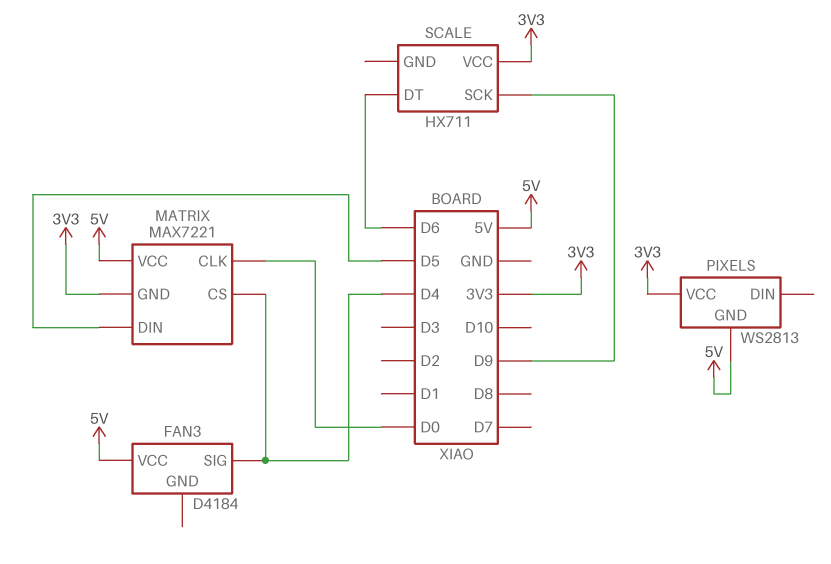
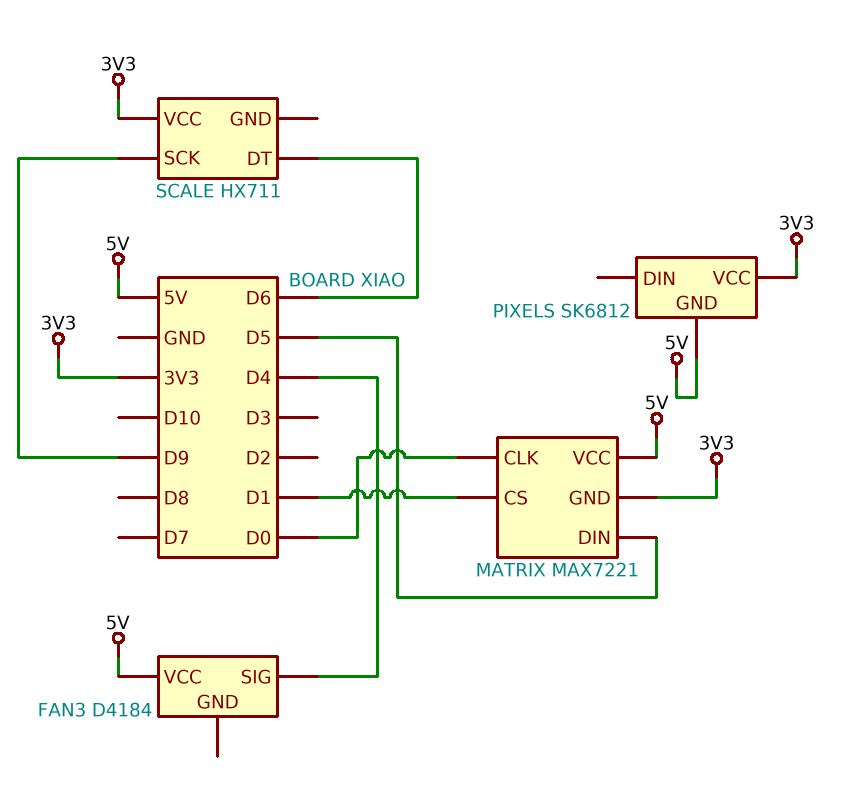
MATRIX pin CS: D4 -> D1
PIXELS: WS2813 -> SK6812

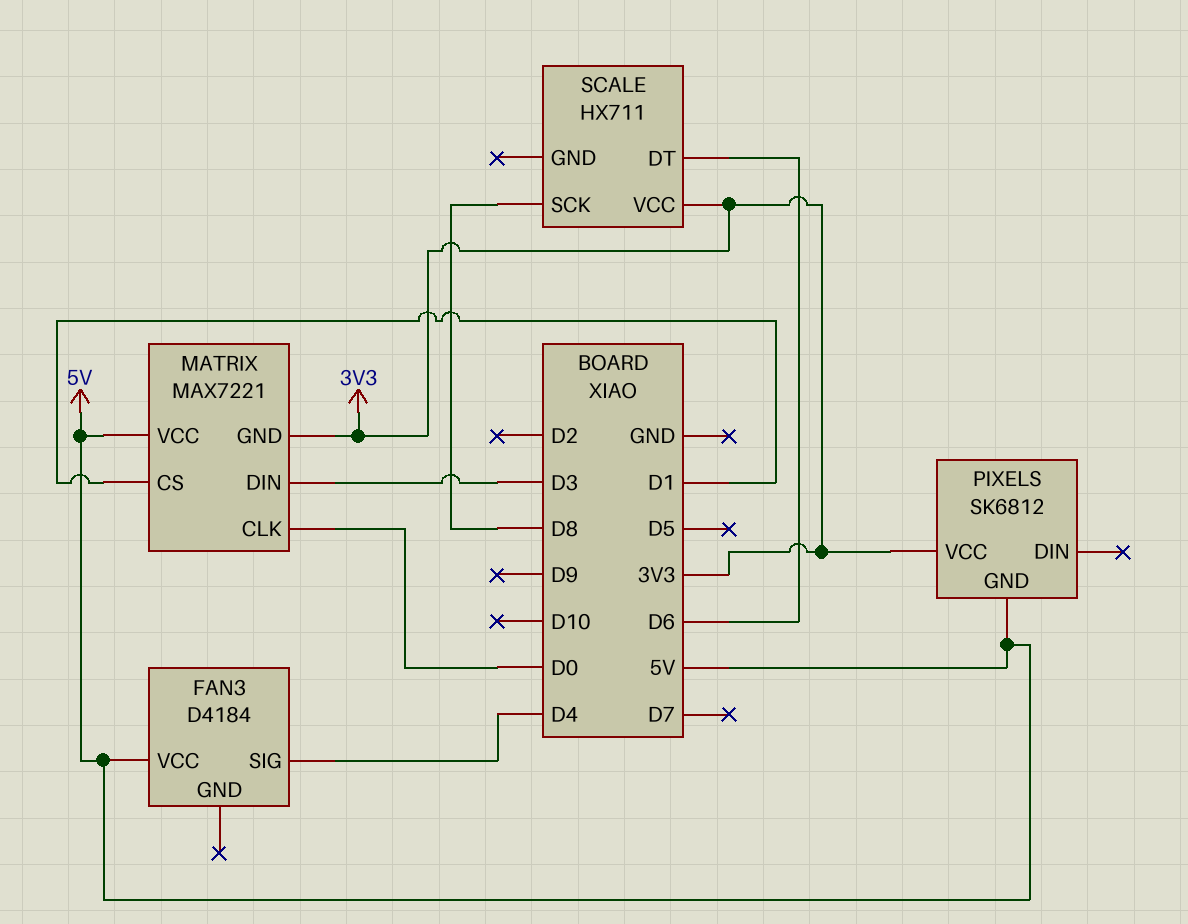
MATRIX pin DIN: D5 -> D3
SCALE pin SCK: D9 -> D8

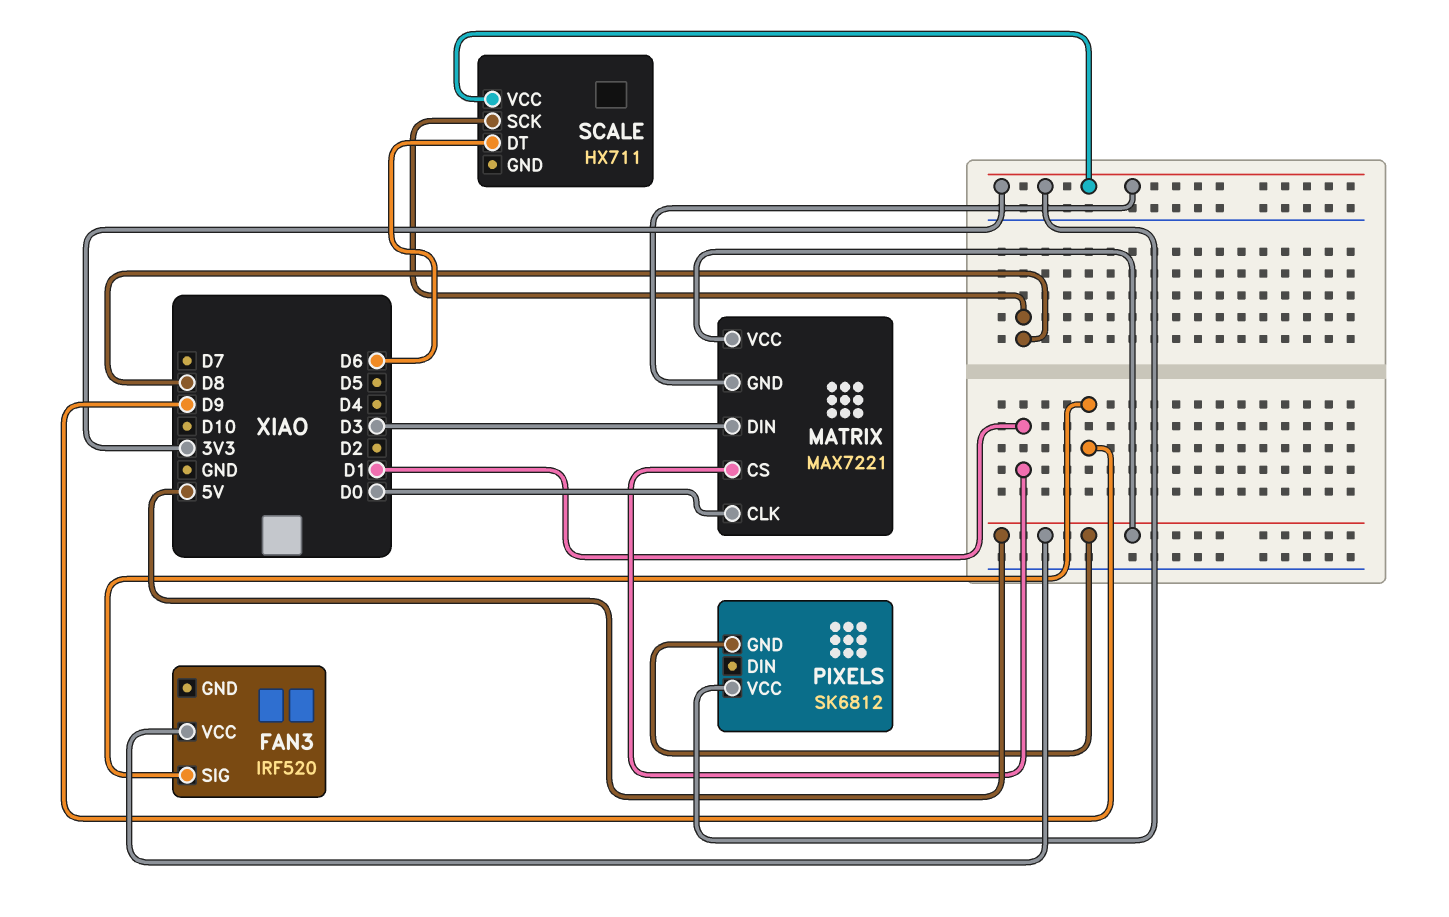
FAN3: D4184 -> IRF520
FAN3 pin SIG: D4 -> D9

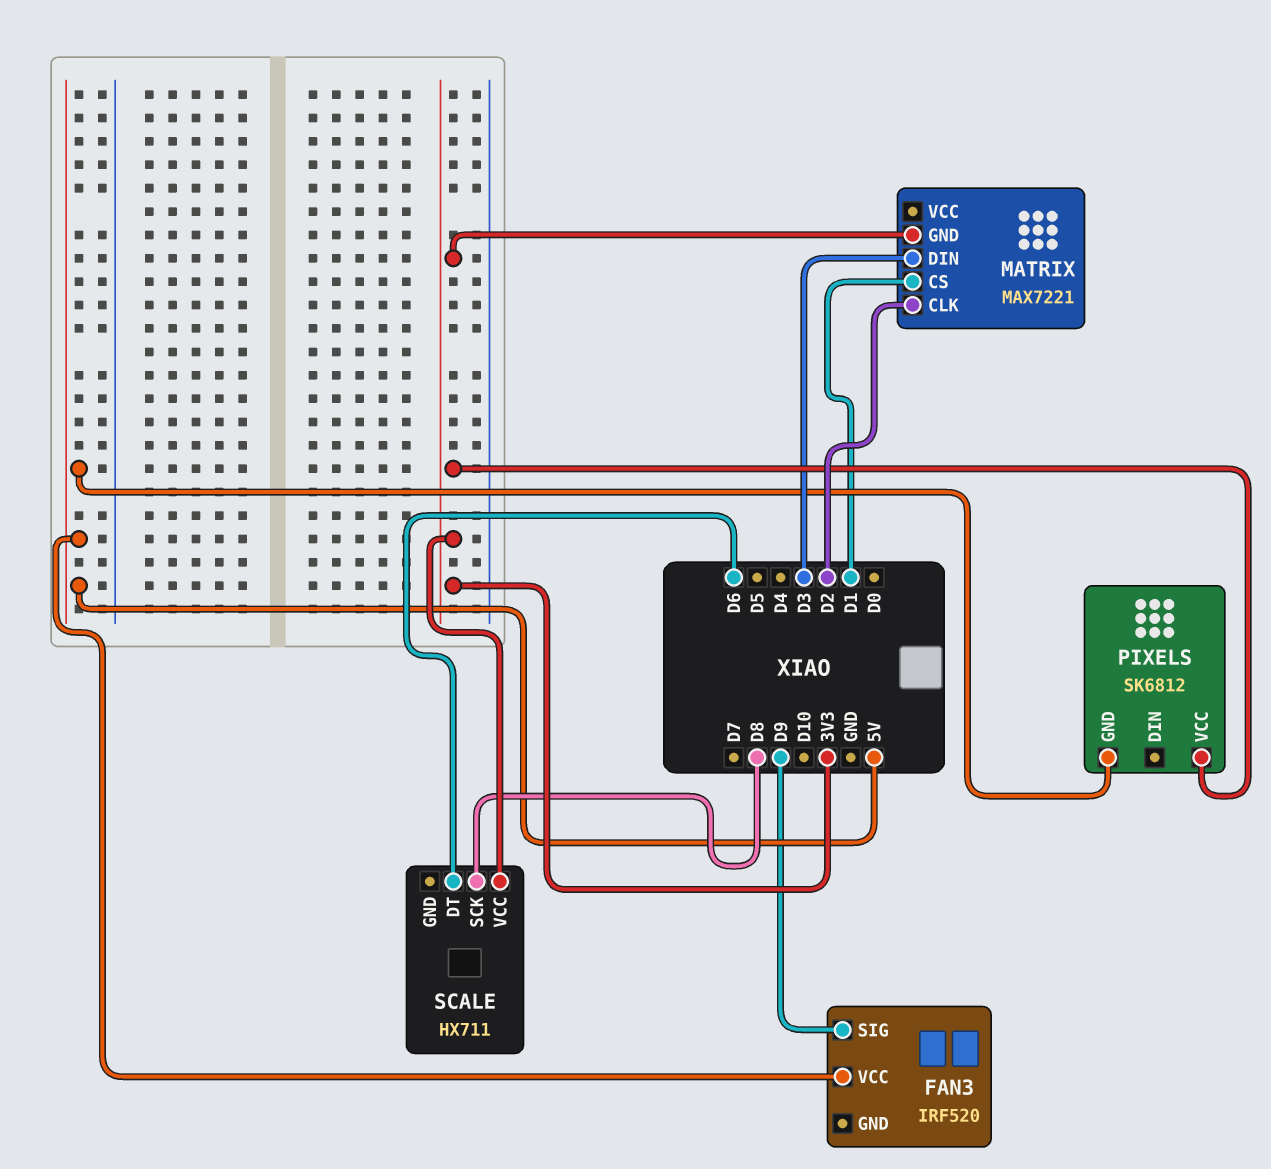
MATRIX pin CLK: D0 -> D2
MATRIX pin VCC: 5V -> none

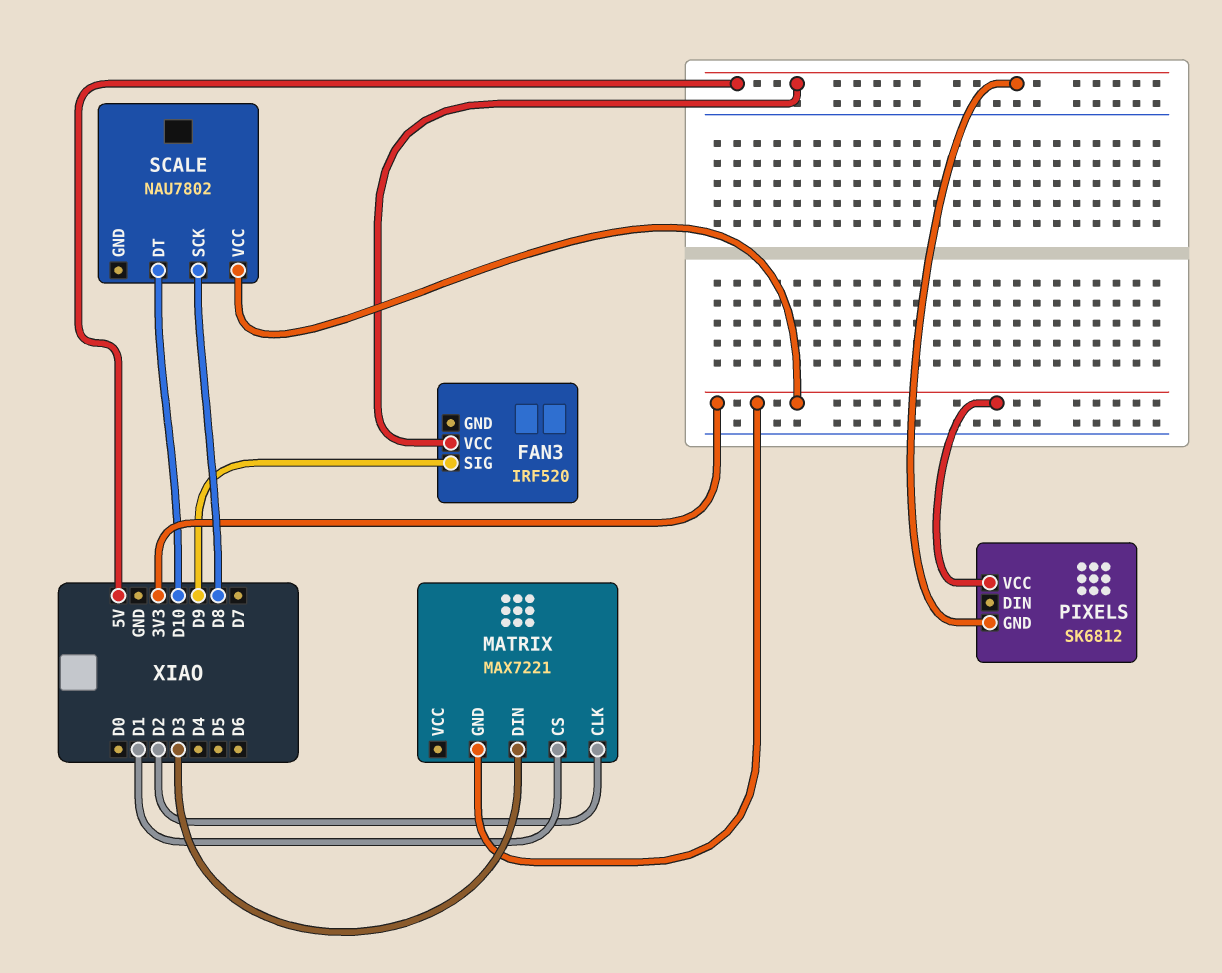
SCALE: HX711 -> NAU7802
SCALE pin DT: D6 -> D10

